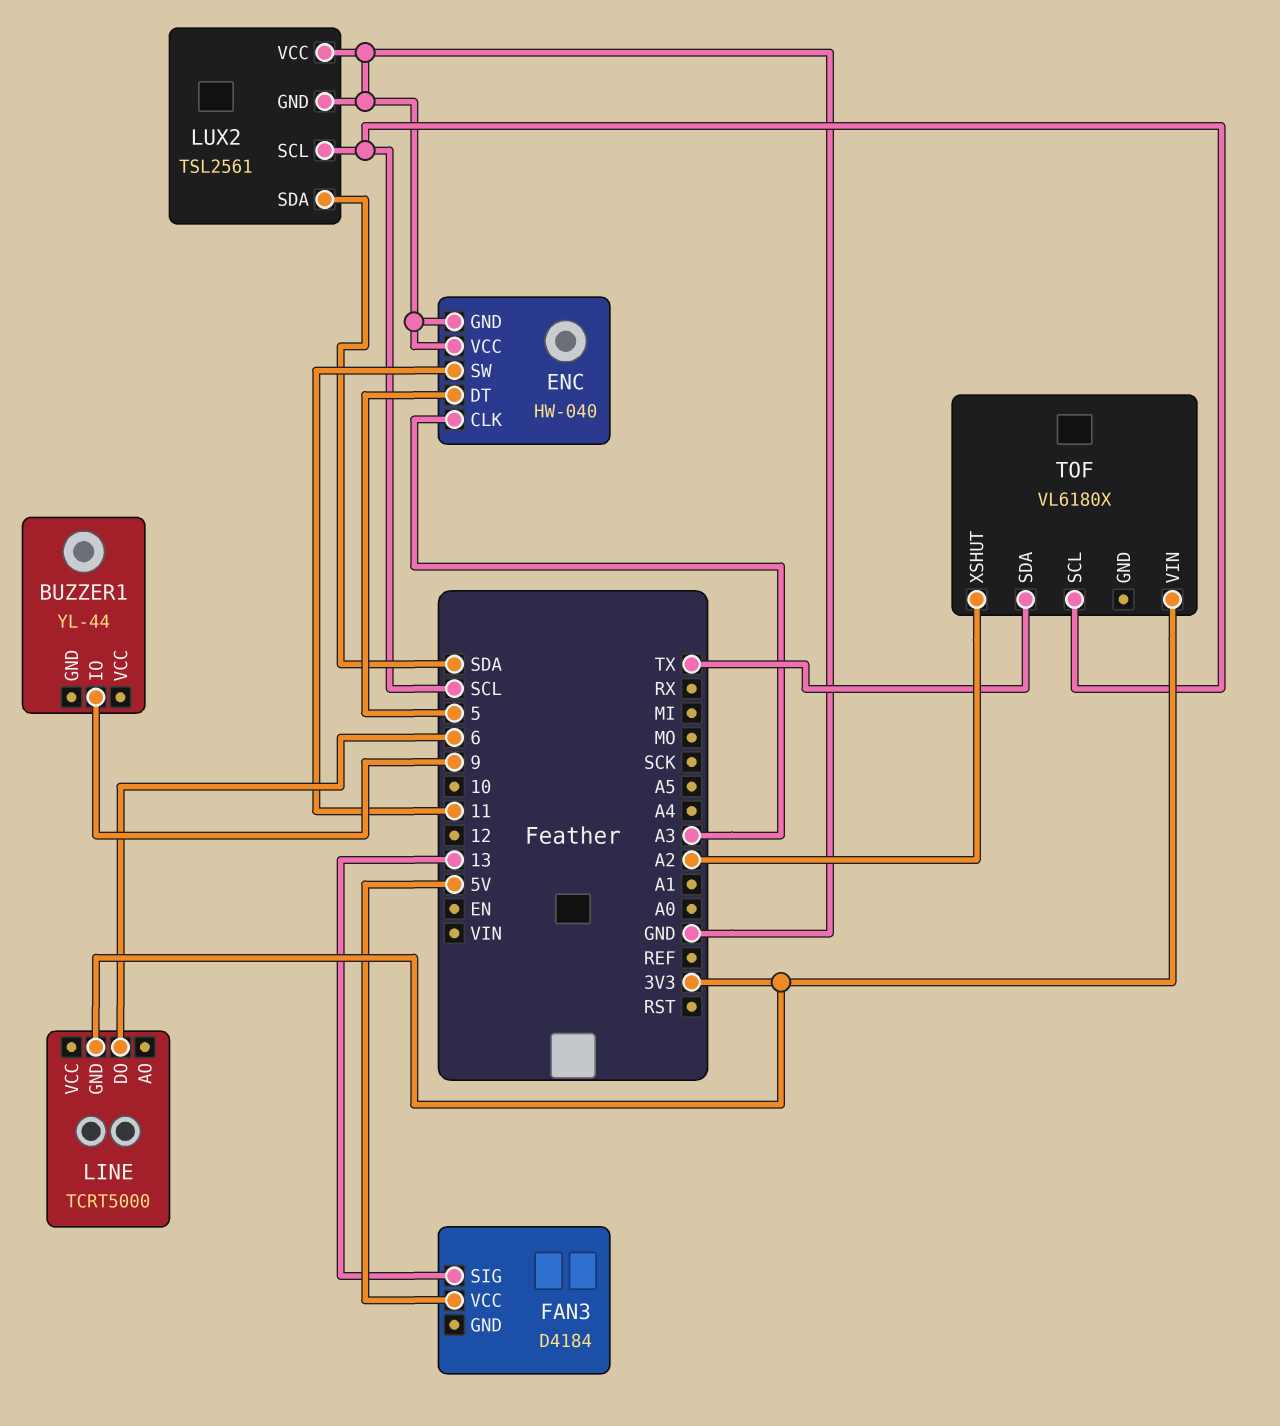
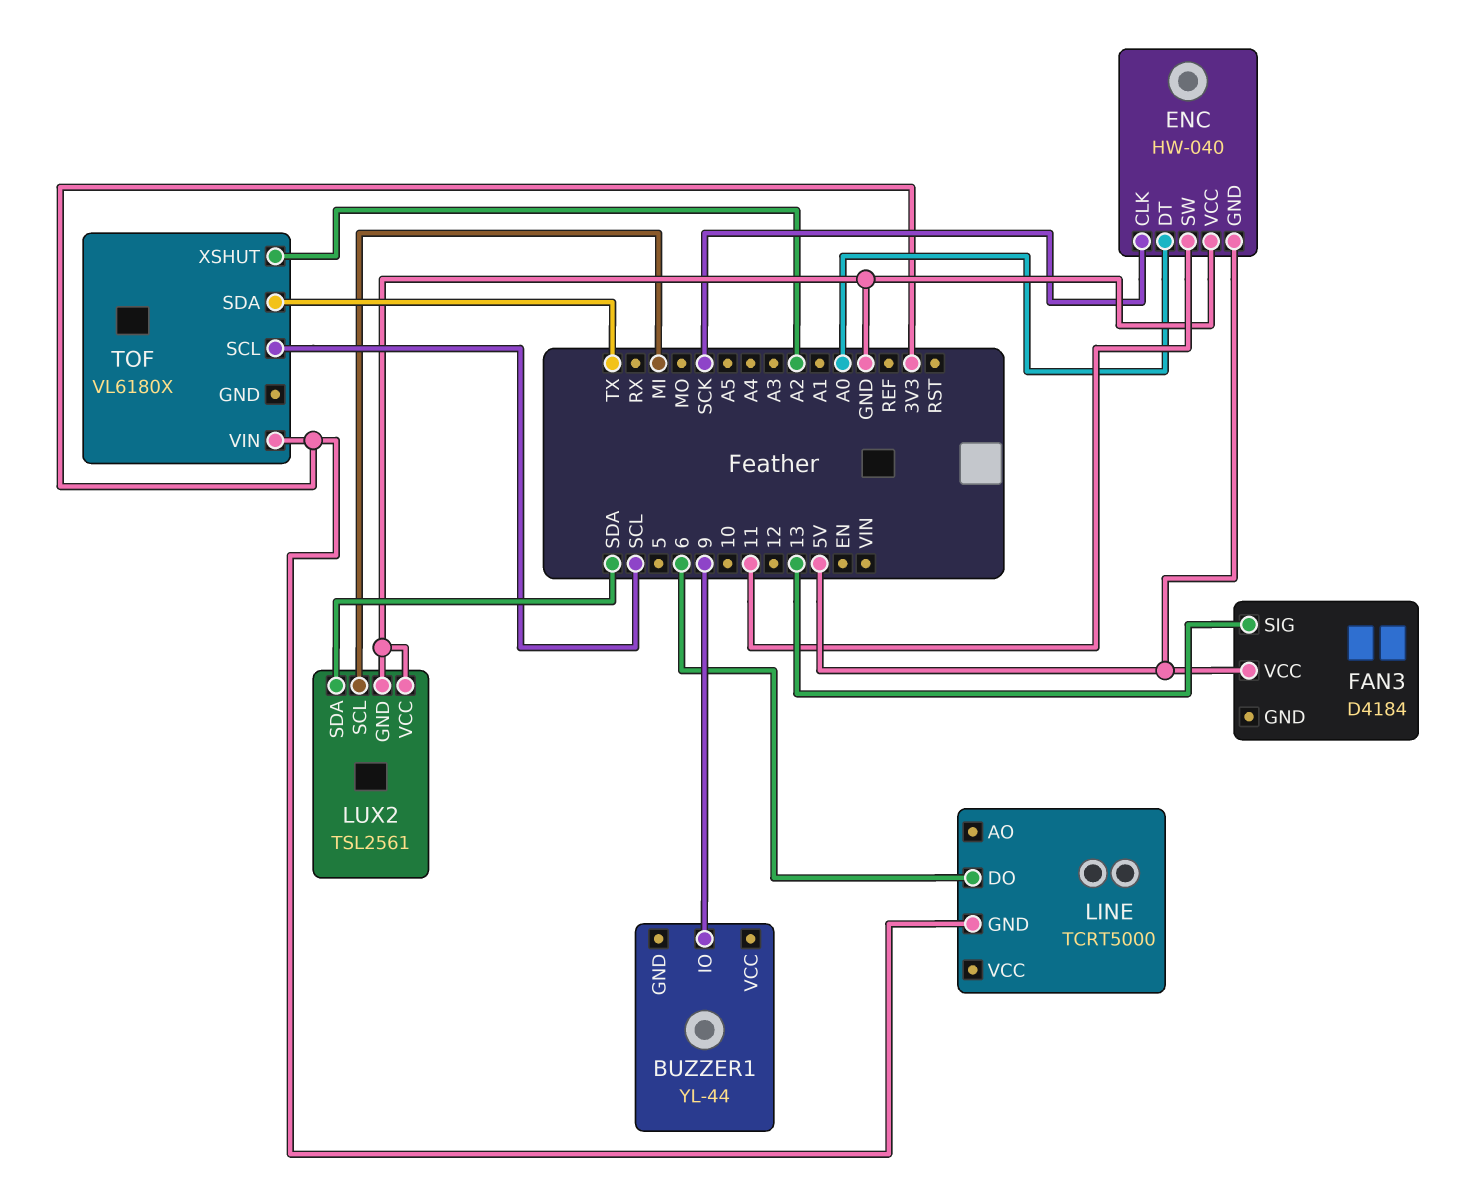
ENC pin CLK: A3 -> SCK
ENC pin DT: 5 -> A0
ENC pin GND: GND -> 5V
LUX2 pin SCL: SCL -> MI

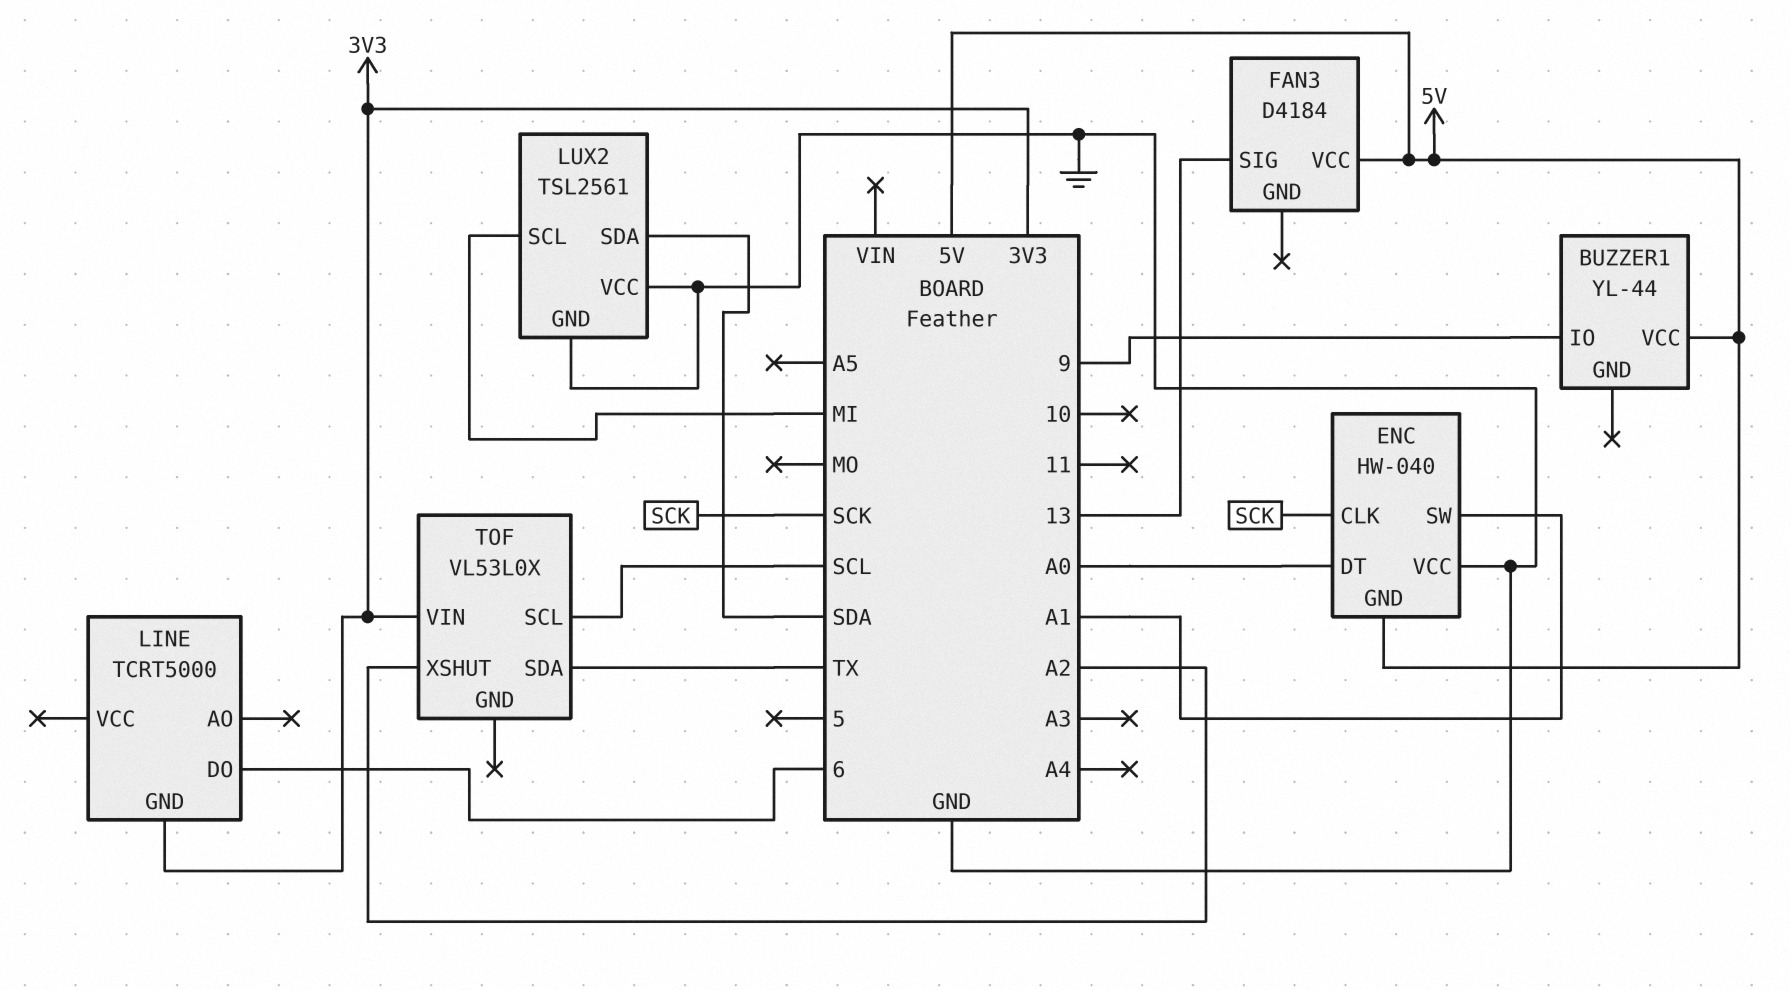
BUZZER1 pin VCC: none -> 5V
ENC pin SW: 11 -> A1
TOF: VL6180X -> VL53L0X

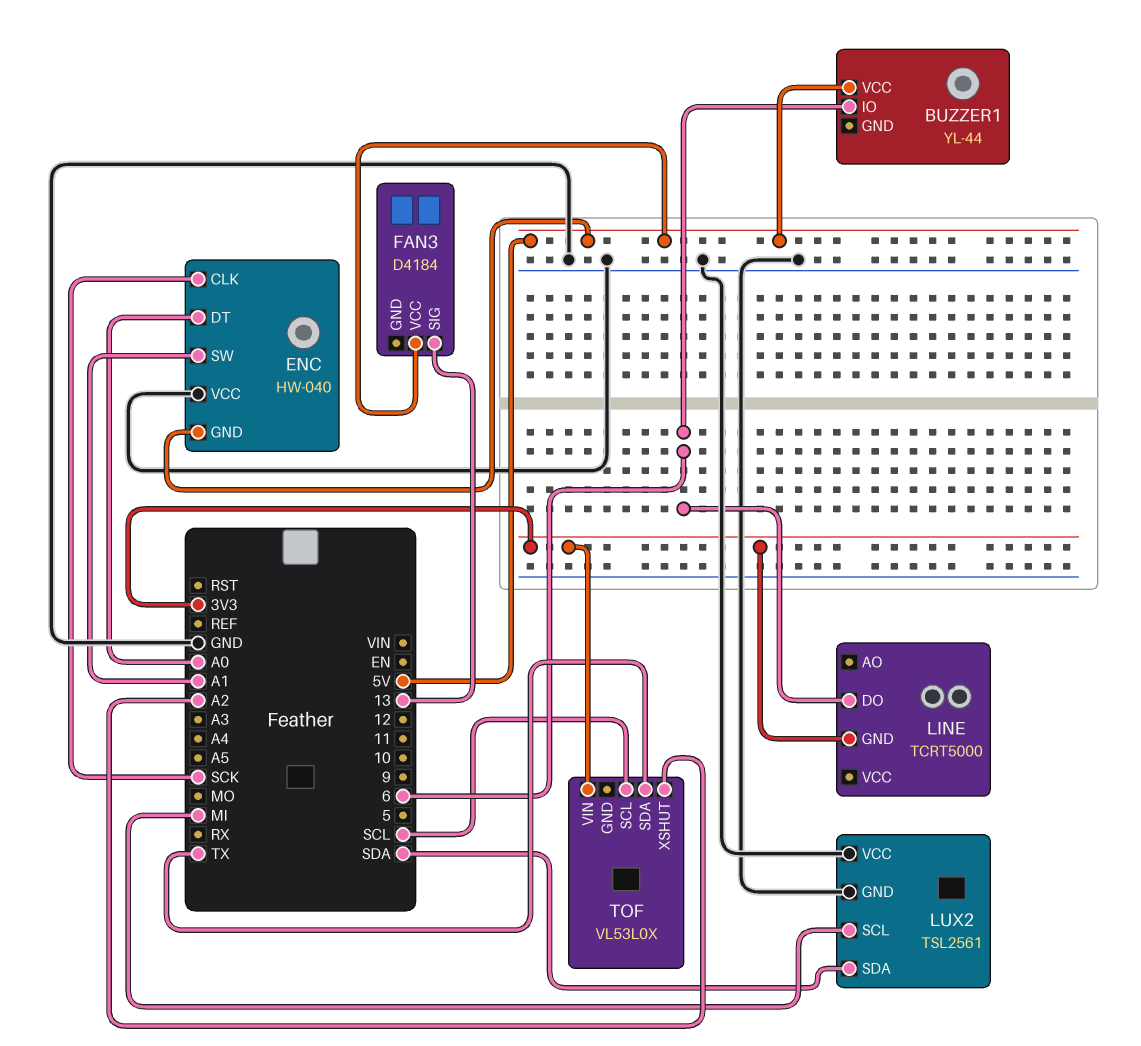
BUZZER1 pin IO: 9 -> 6

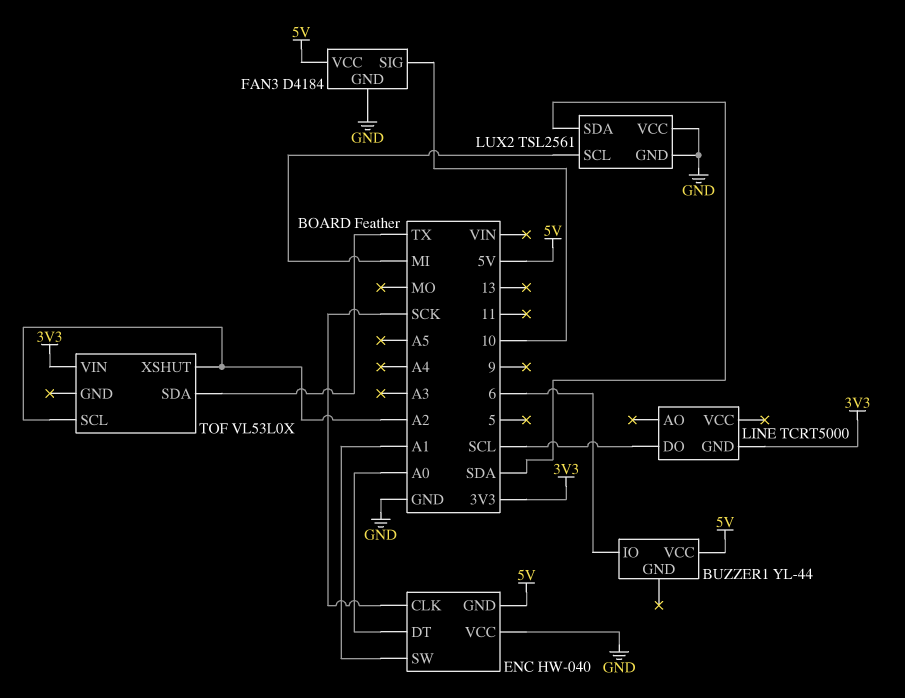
FAN3 pin GND: none -> GND
FAN3 pin SIG: 13 -> 10
LINE pin DO: 6 -> SCL
TOF pin SCL: SCL -> A2

